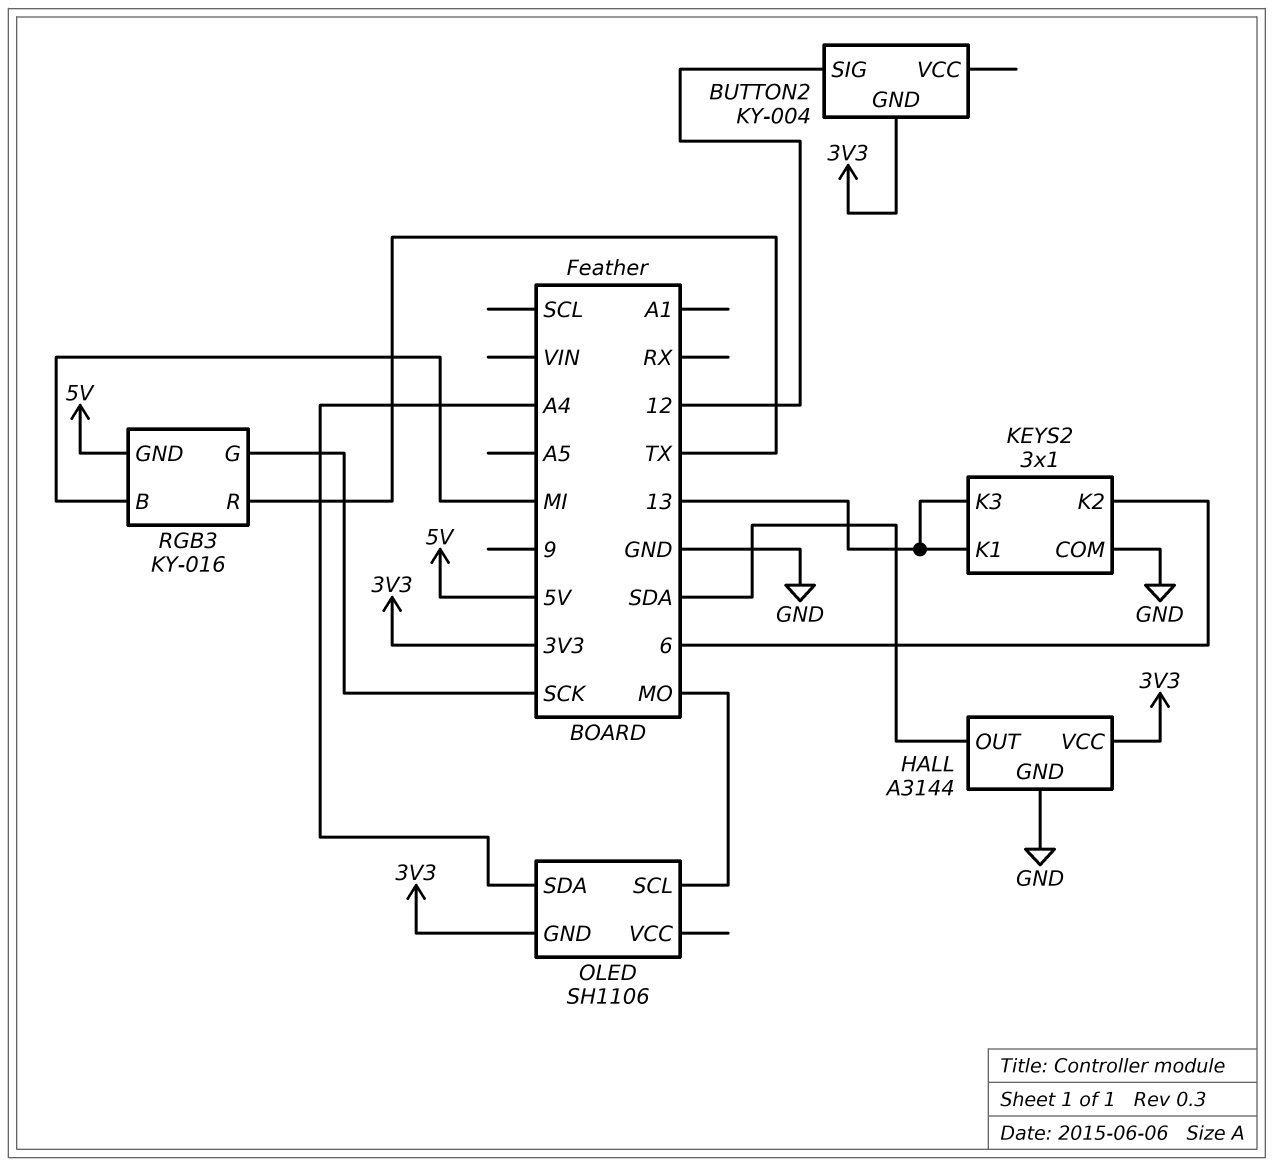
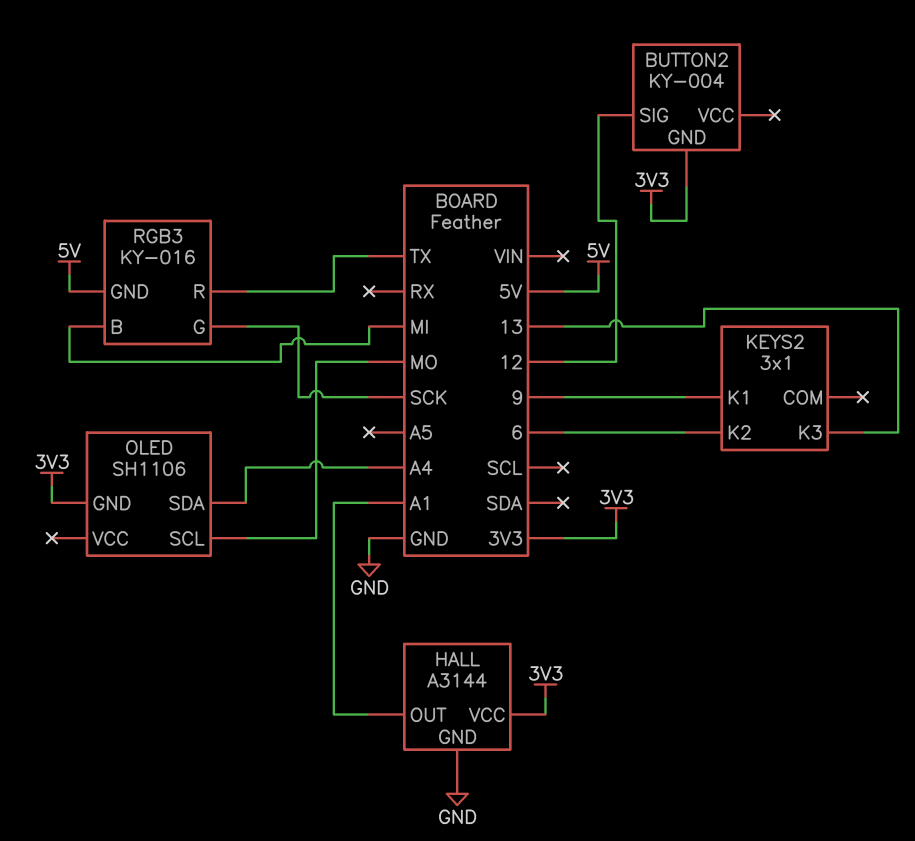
HALL pin OUT: SDA -> A1
KEYS2 pin COM: GND -> none
KEYS2 pin K1: 13 -> 9

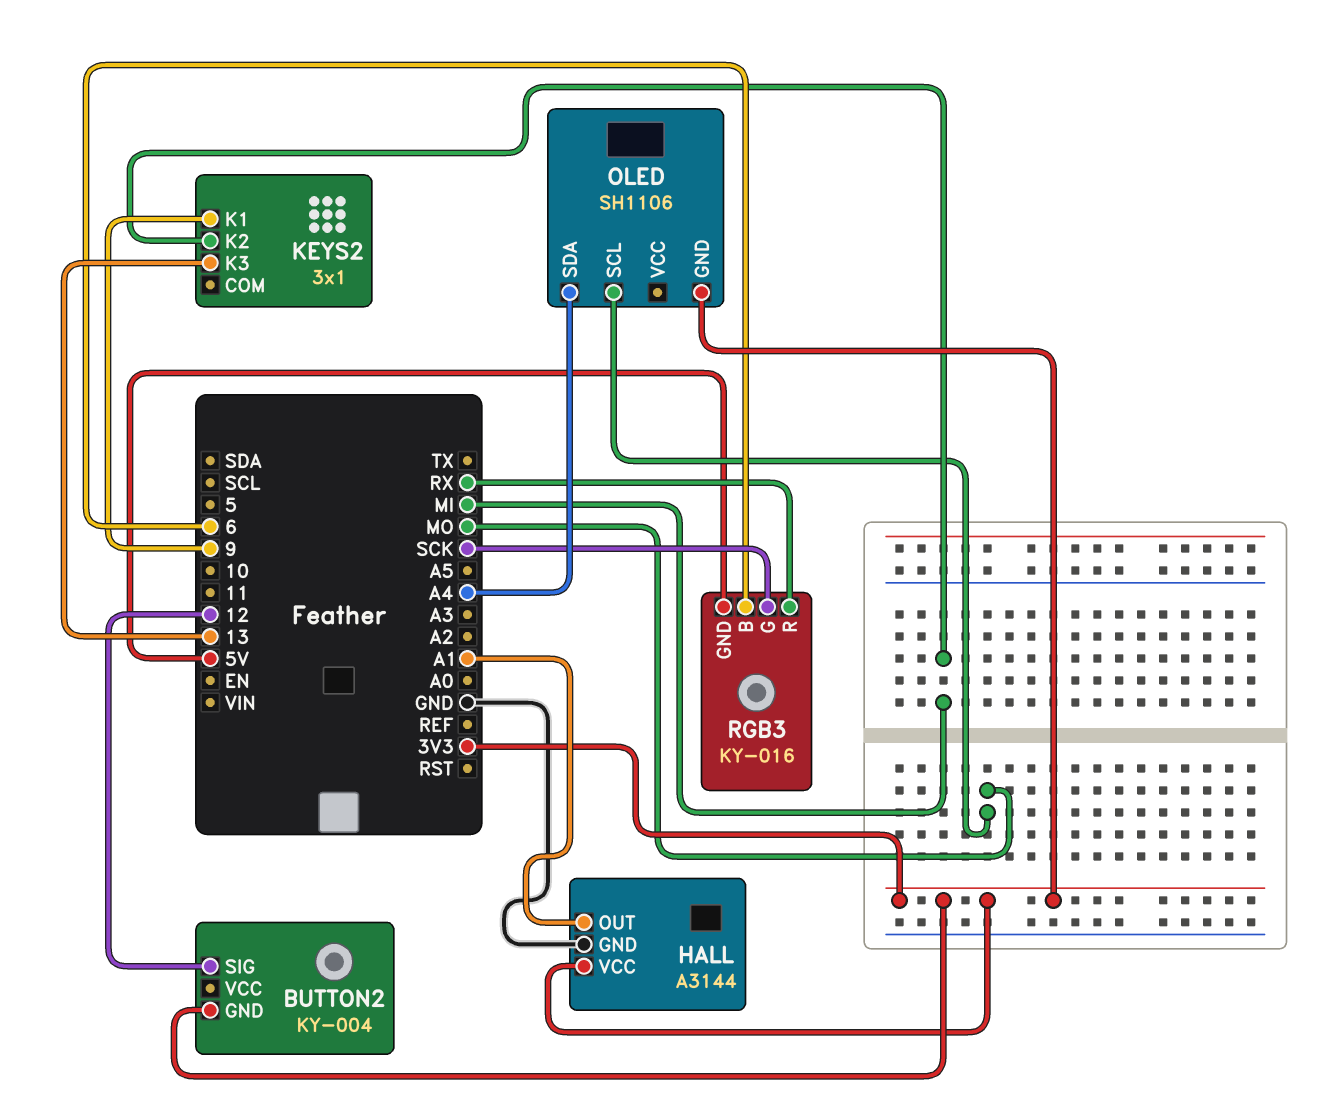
KEYS2 pin K2: 6 -> MI
RGB3 pin B: MI -> 6
RGB3 pin R: TX -> RX

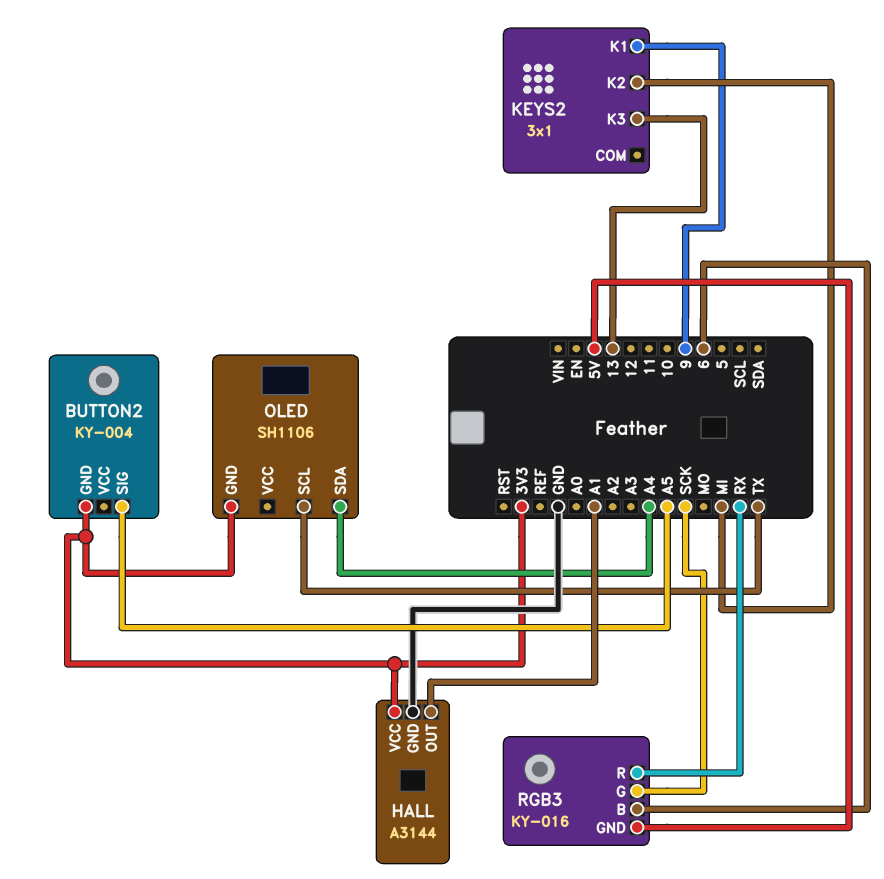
BUTTON2 pin SIG: 12 -> A5
OLED pin SCL: MO -> TX

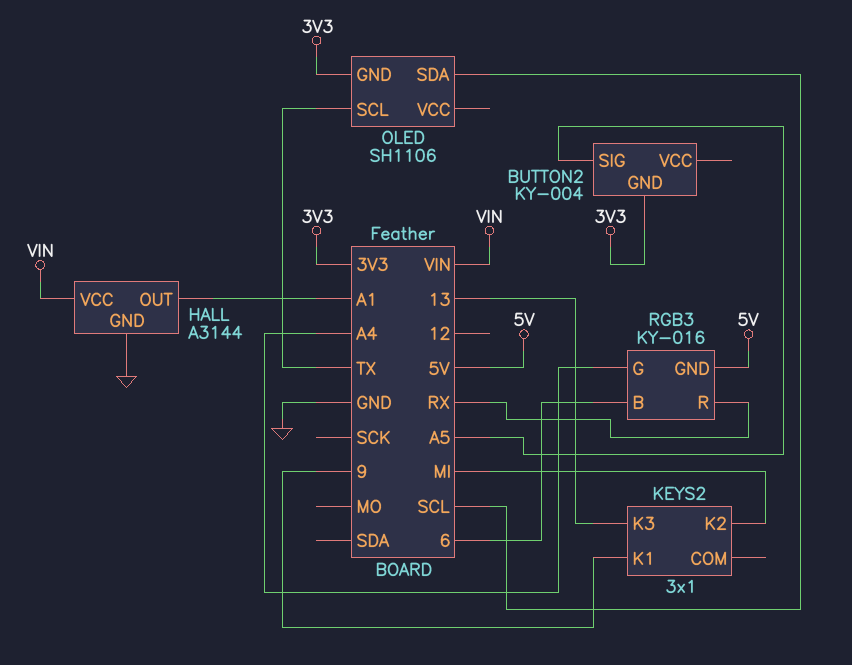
HALL pin VCC: 3V3 -> VIN
OLED pin SDA: A4 -> SCL
RGB3 pin G: SCK -> A4

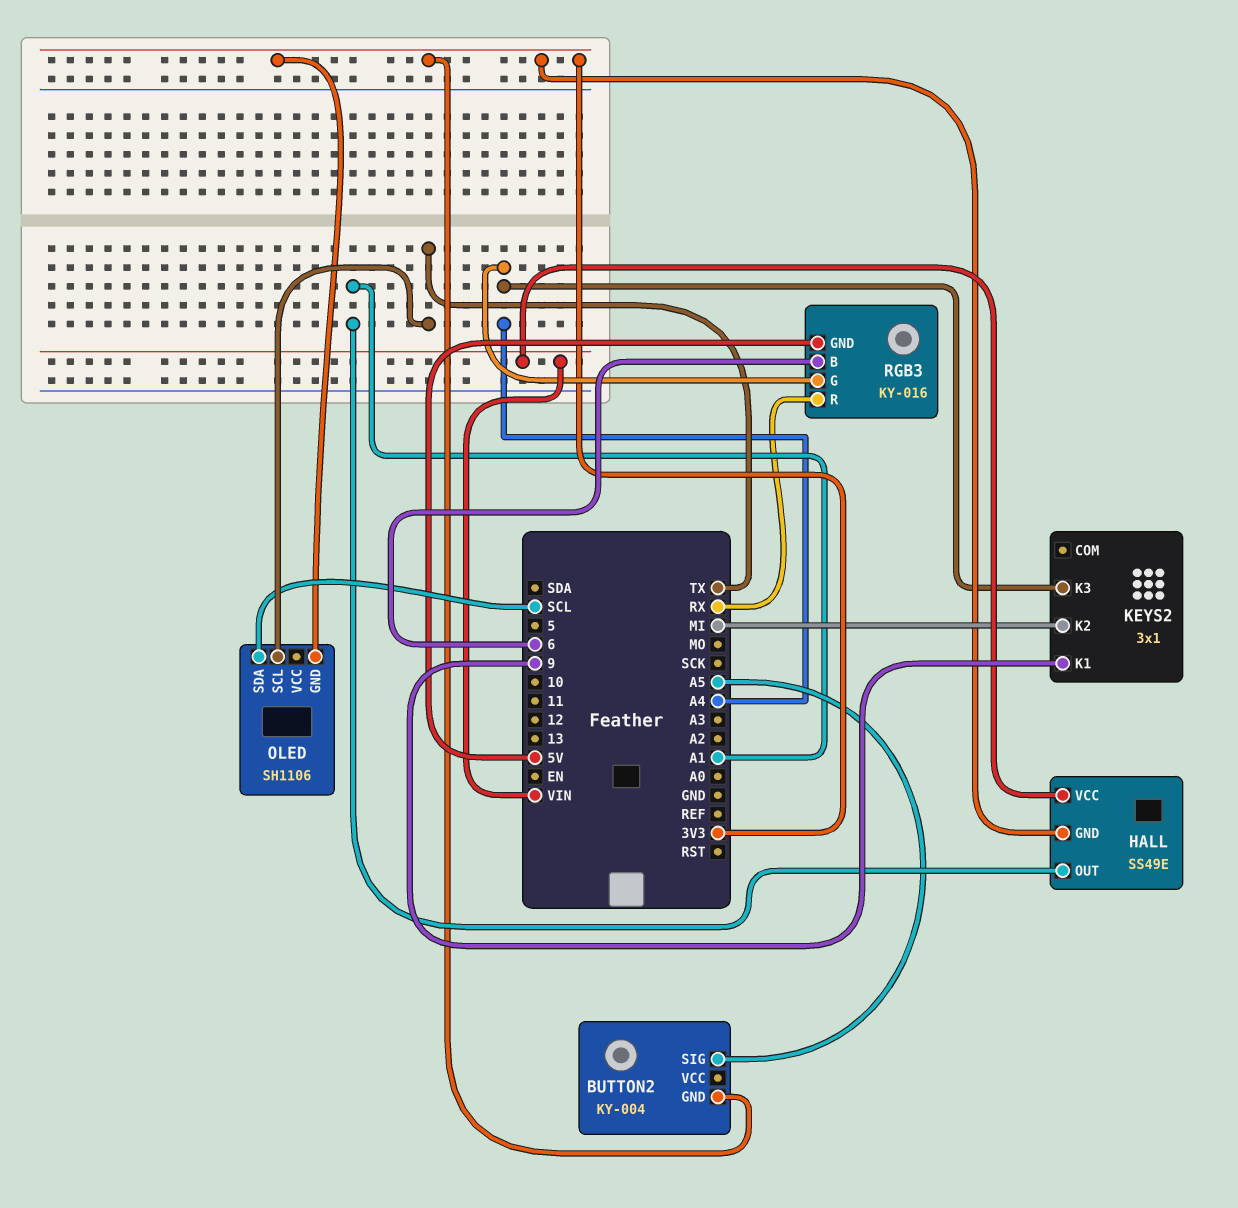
HALL: A3144 -> SS49E
HALL pin GND: GND -> 3V3
KEYS2 pin K3: 13 -> A4

